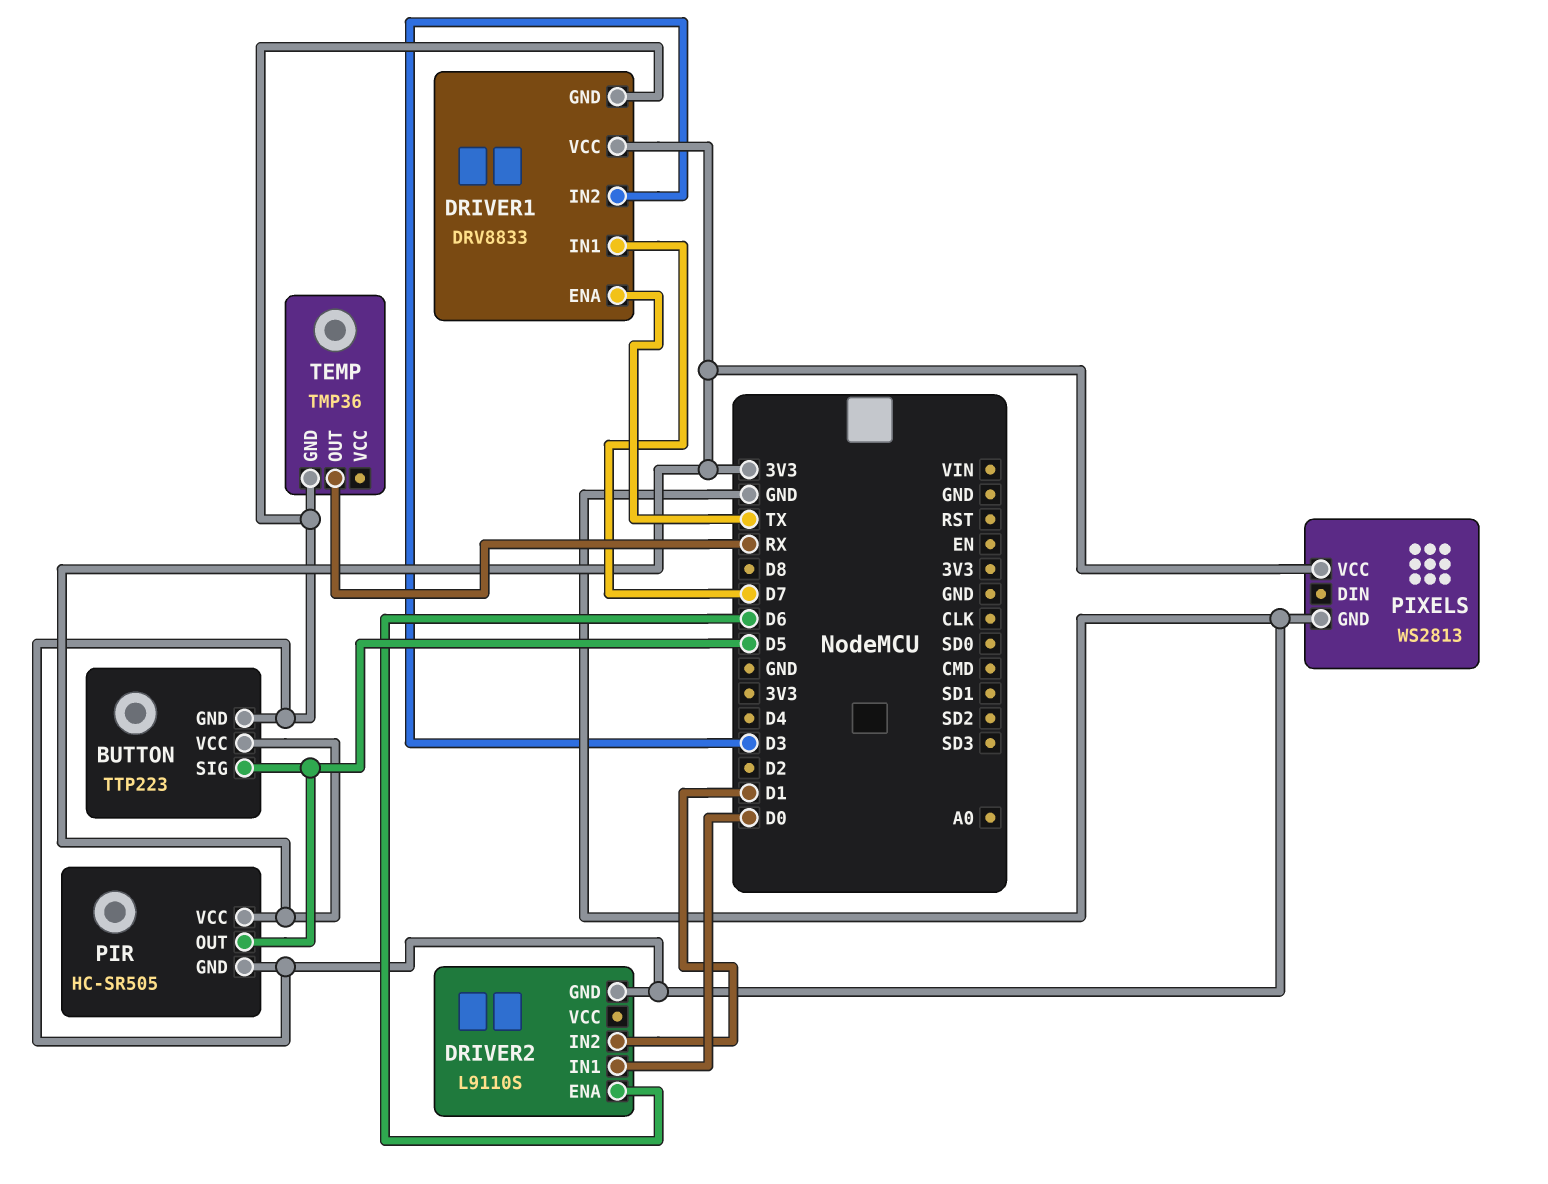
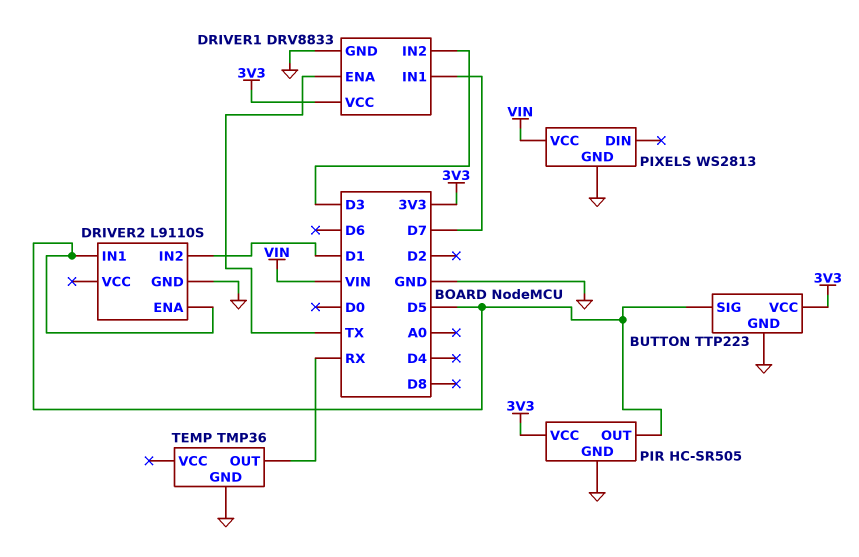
DRIVER2 pin ENA: D6 -> D5
DRIVER2 pin IN1: D0 -> D5
PIXELS pin VCC: 3V3 -> VIN

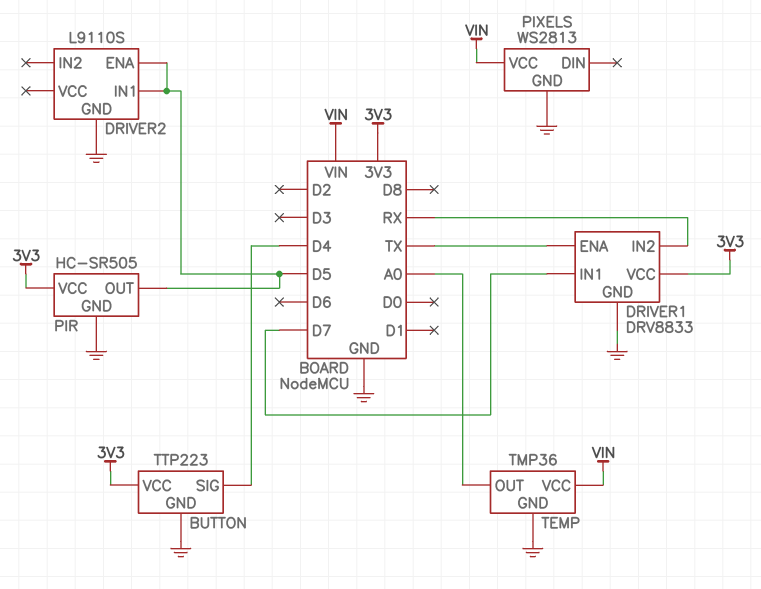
BUTTON pin SIG: D5 -> D4
DRIVER1 pin IN2: D3 -> RX
DRIVER2 pin IN2: D1 -> none
TEMP pin OUT: RX -> A0
TEMP pin VCC: none -> VIN

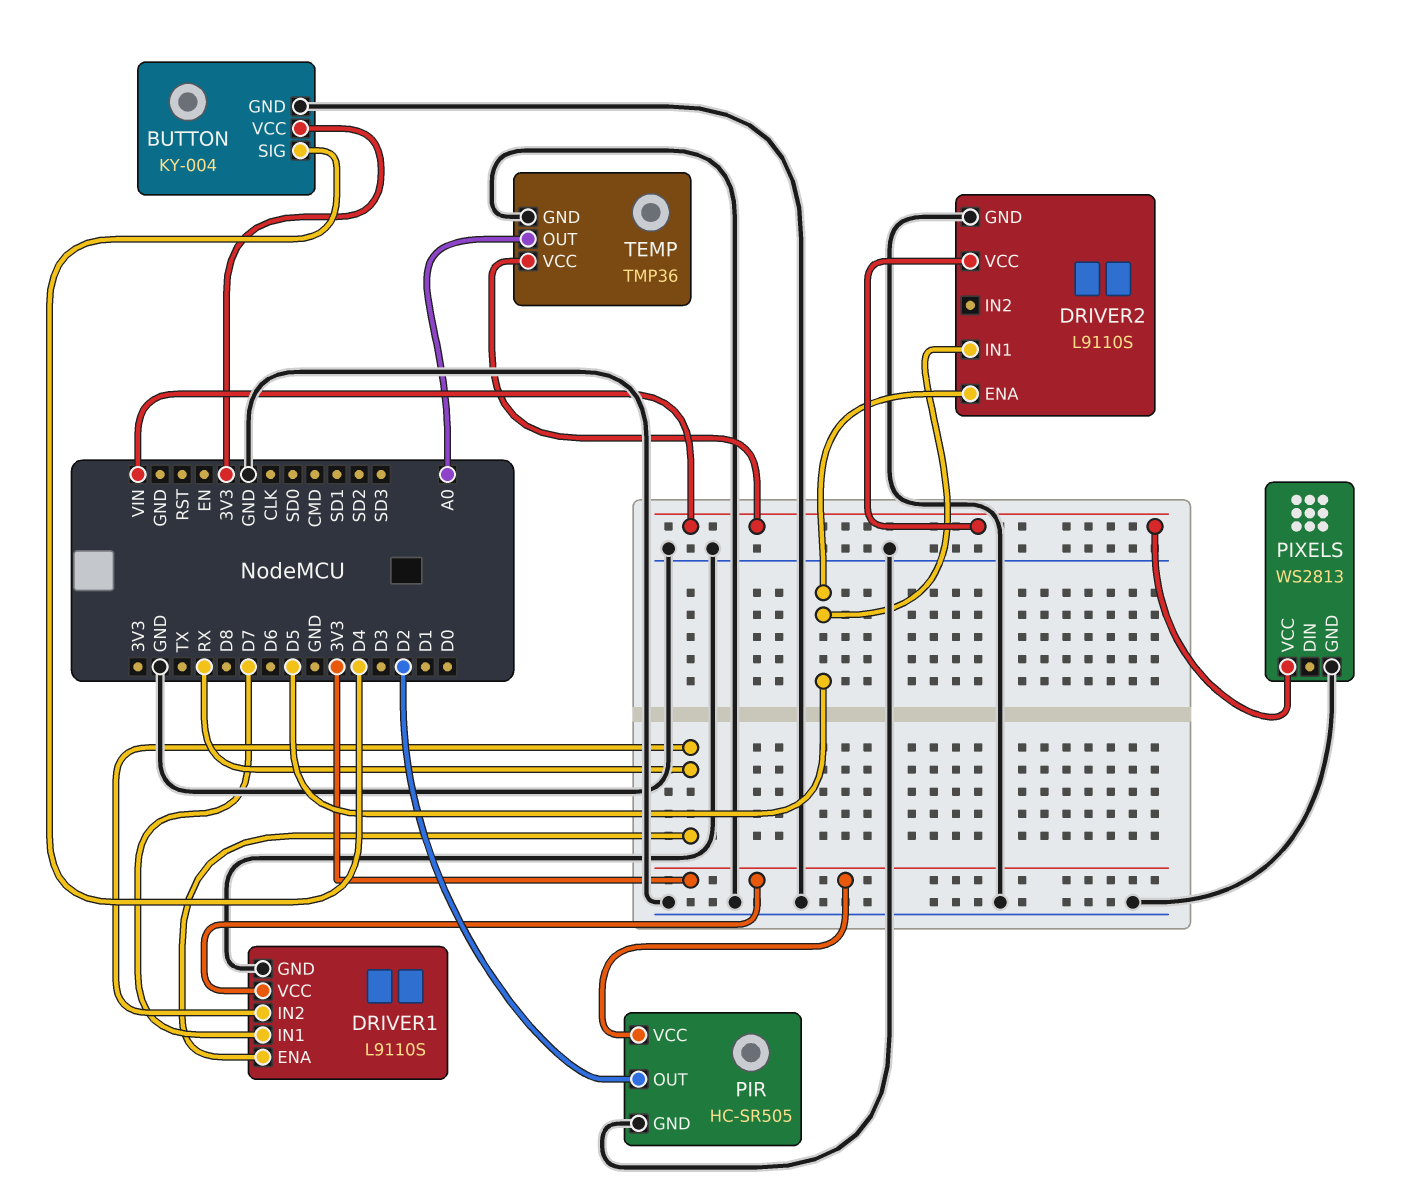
BUTTON: TTP223 -> KY-004
DRIVER1: DRV8833 -> L9110S
DRIVER1 pin ENA: TX -> RX
DRIVER2 pin VCC: none -> VIN
PIR pin OUT: D5 -> D2

